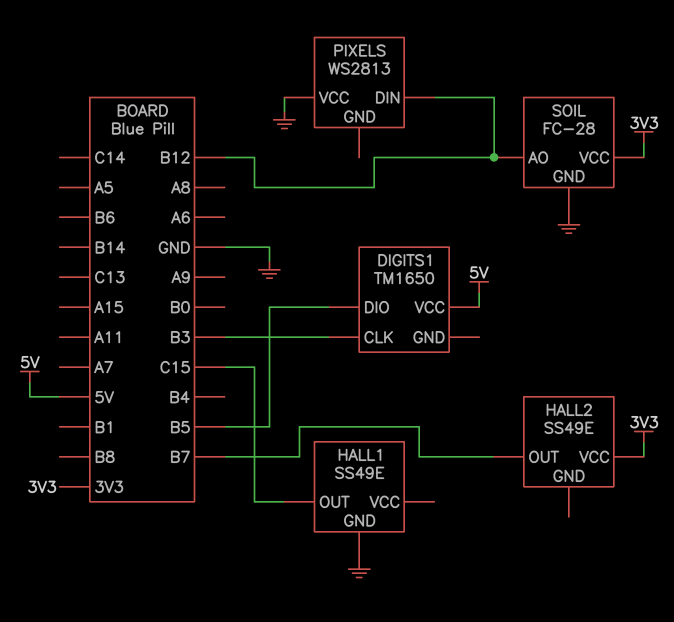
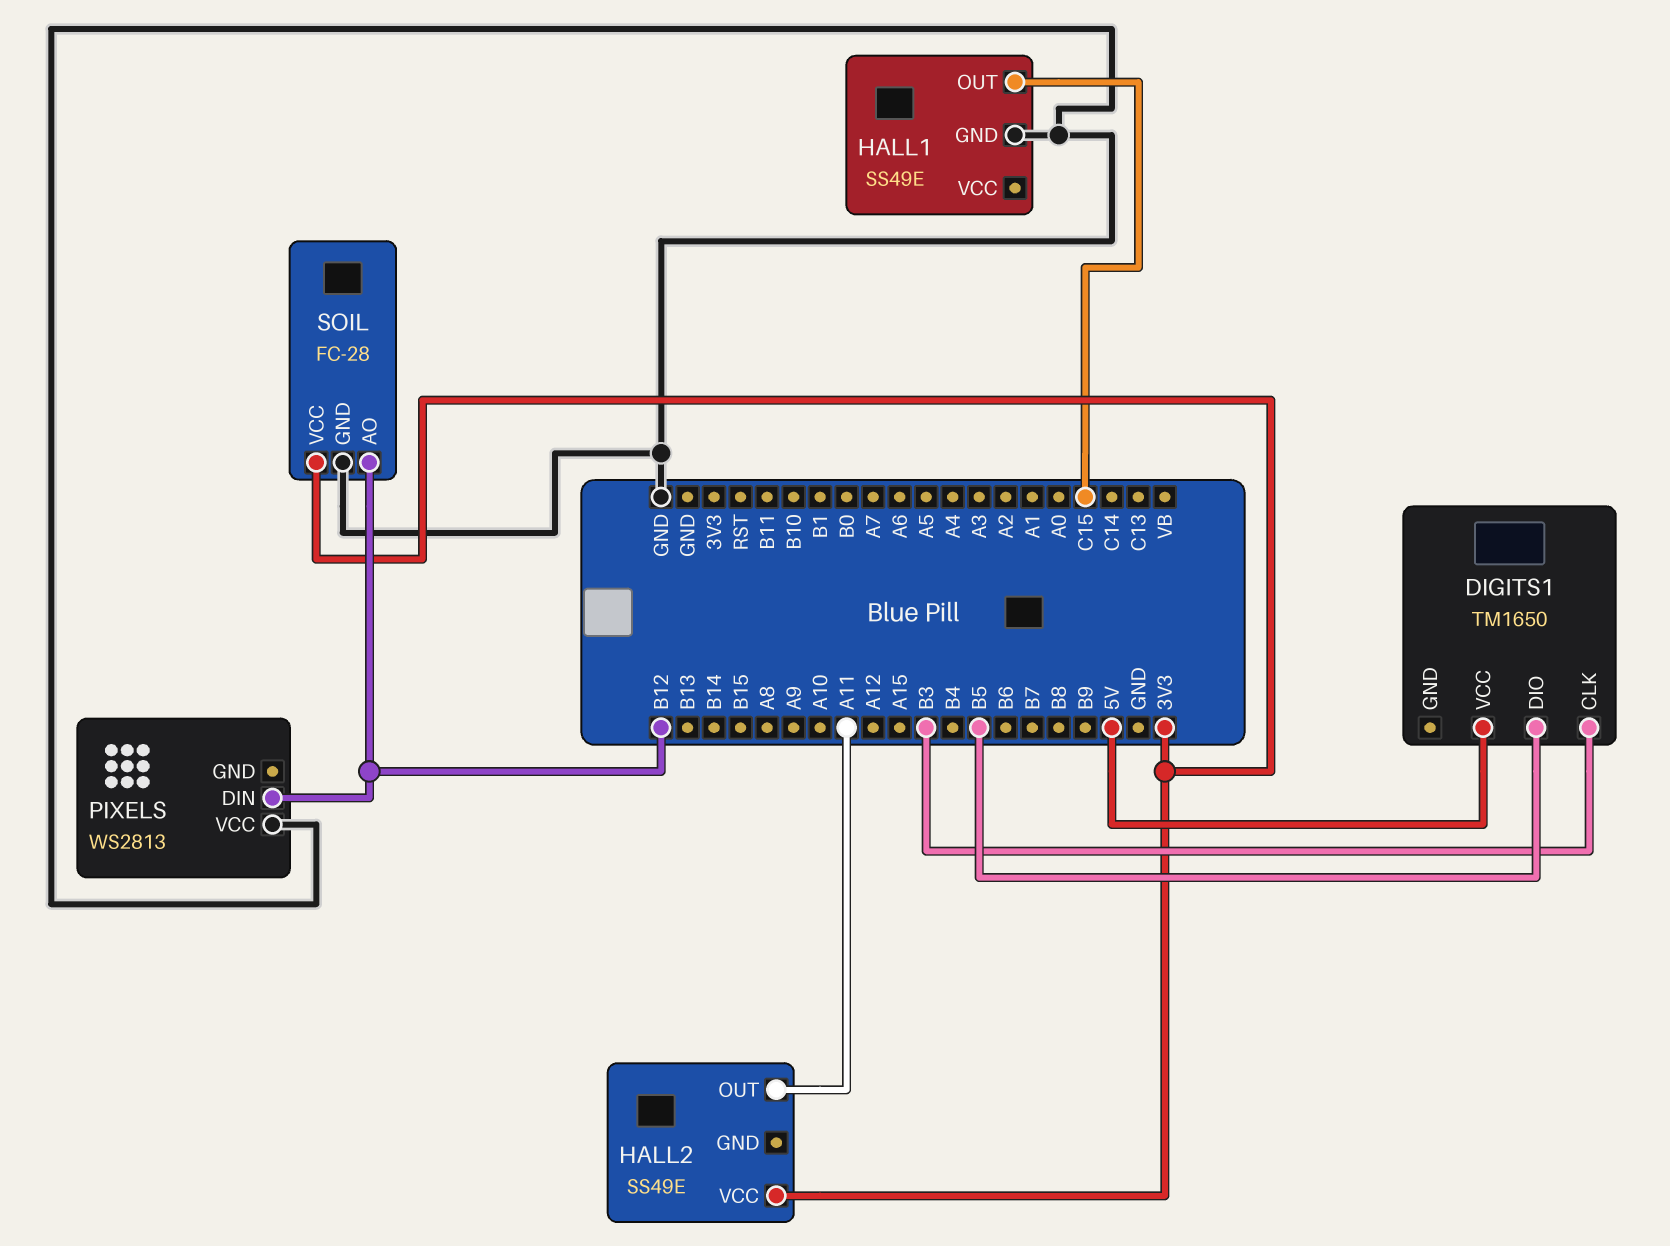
HALL2 pin OUT: B7 -> A11

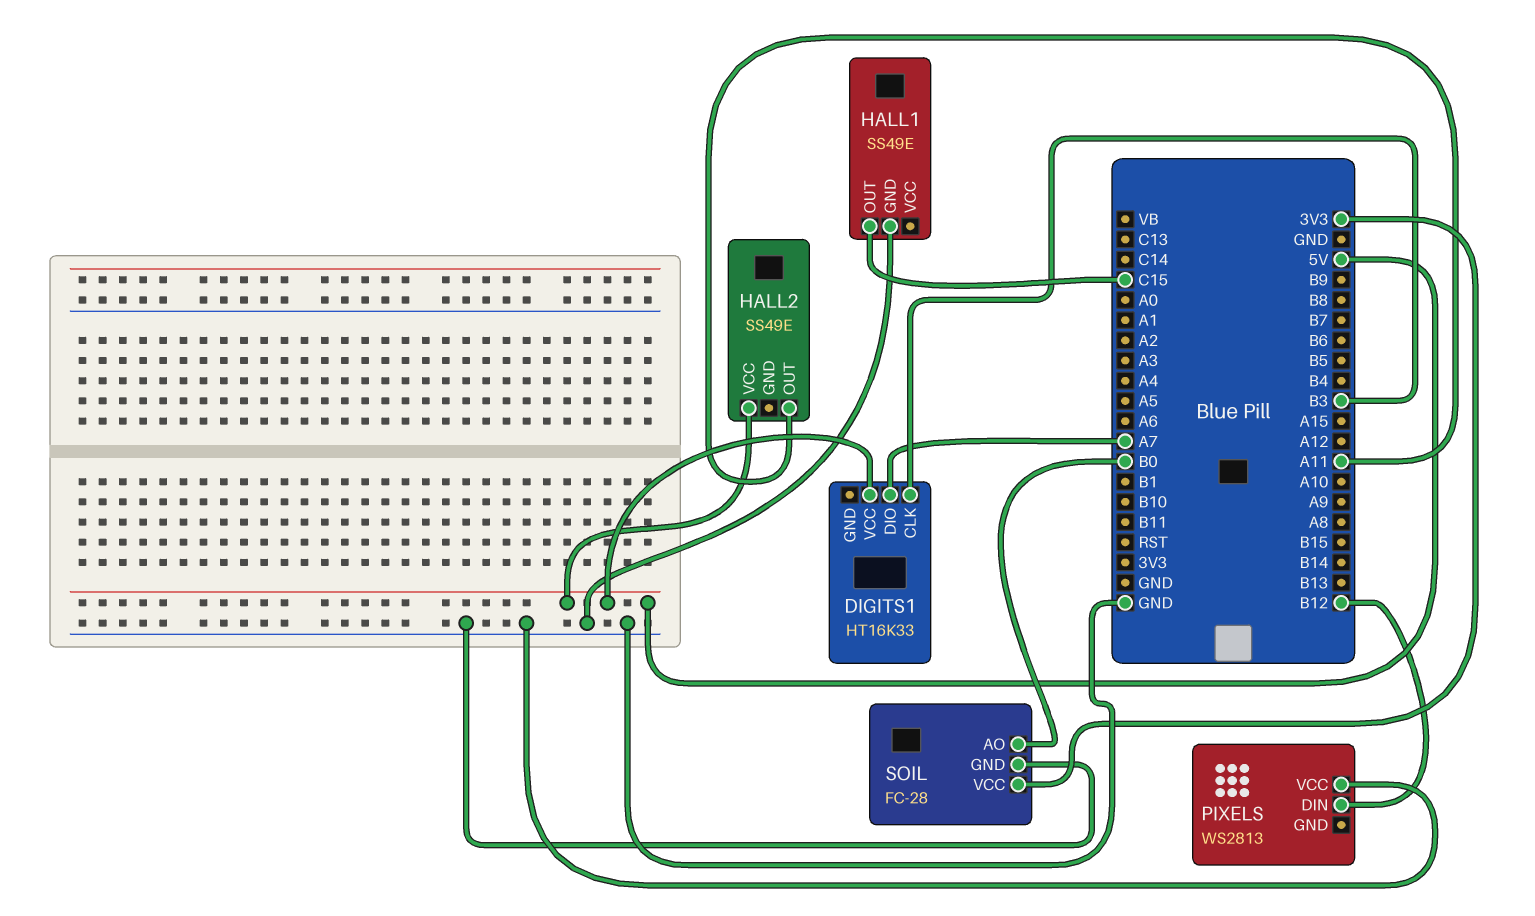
DIGITS1: TM1650 -> HT16K33
DIGITS1 pin DIO: B5 -> A7
HALL2 pin VCC: 3V3 -> 5V
SOIL pin AO: B12 -> B0

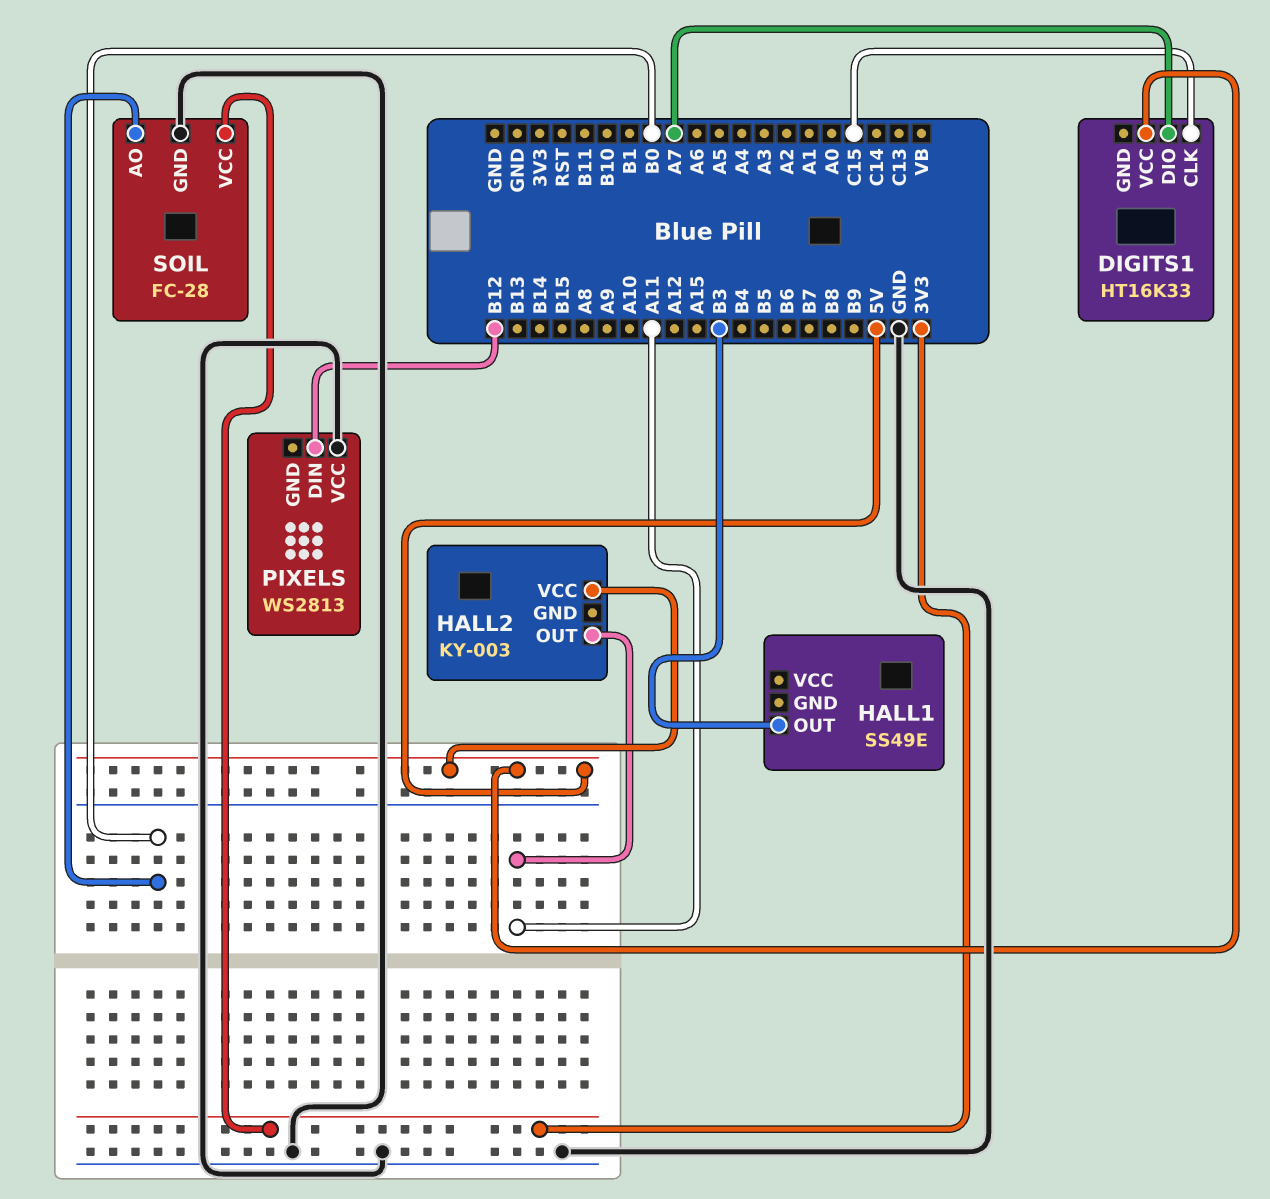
DIGITS1 pin CLK: B3 -> C15
HALL1 pin GND: GND -> none
HALL1 pin OUT: C15 -> B3
HALL2: SS49E -> KY-003

